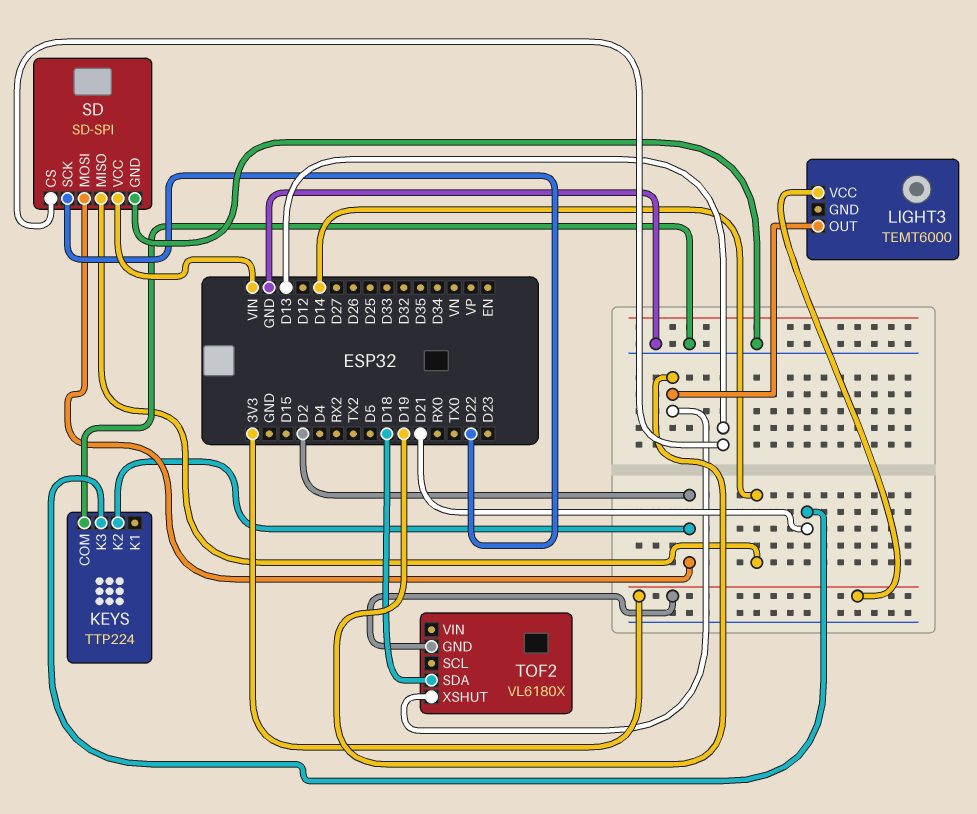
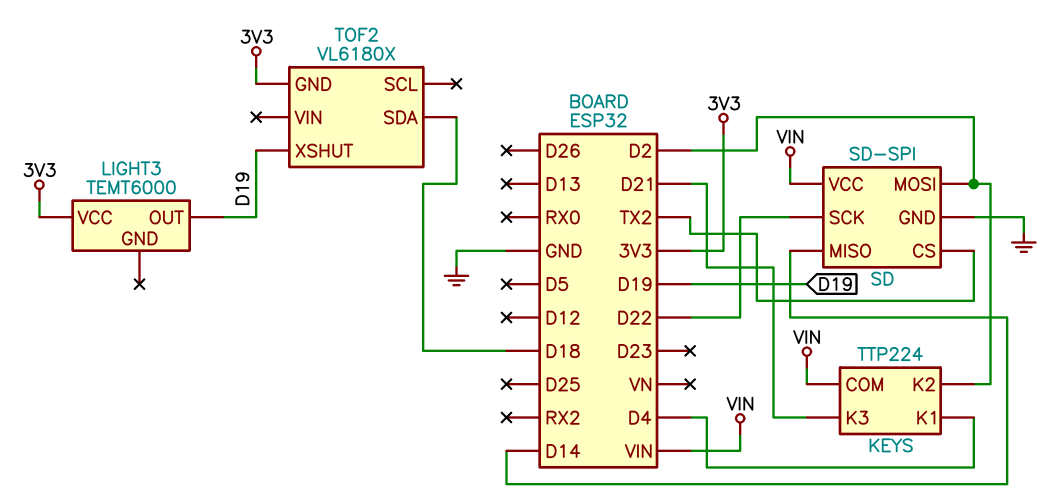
KEYS pin COM: GND -> VIN
KEYS pin K1: none -> D4
SD pin CS: D13 -> TX2

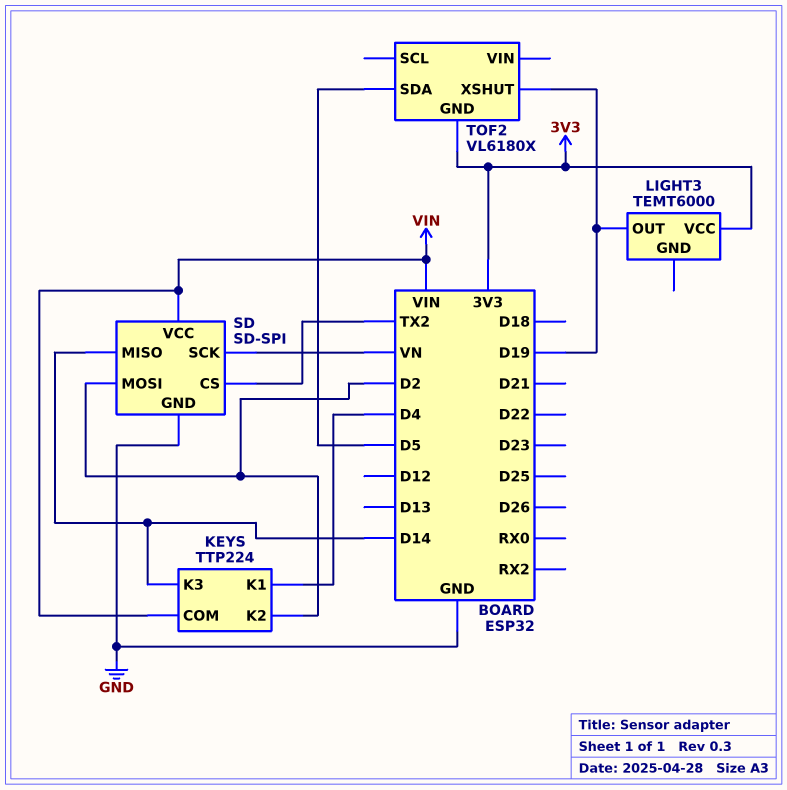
KEYS pin K3: D21 -> D14
SD pin SCK: D22 -> VN
TOF2 pin SDA: D18 -> D5

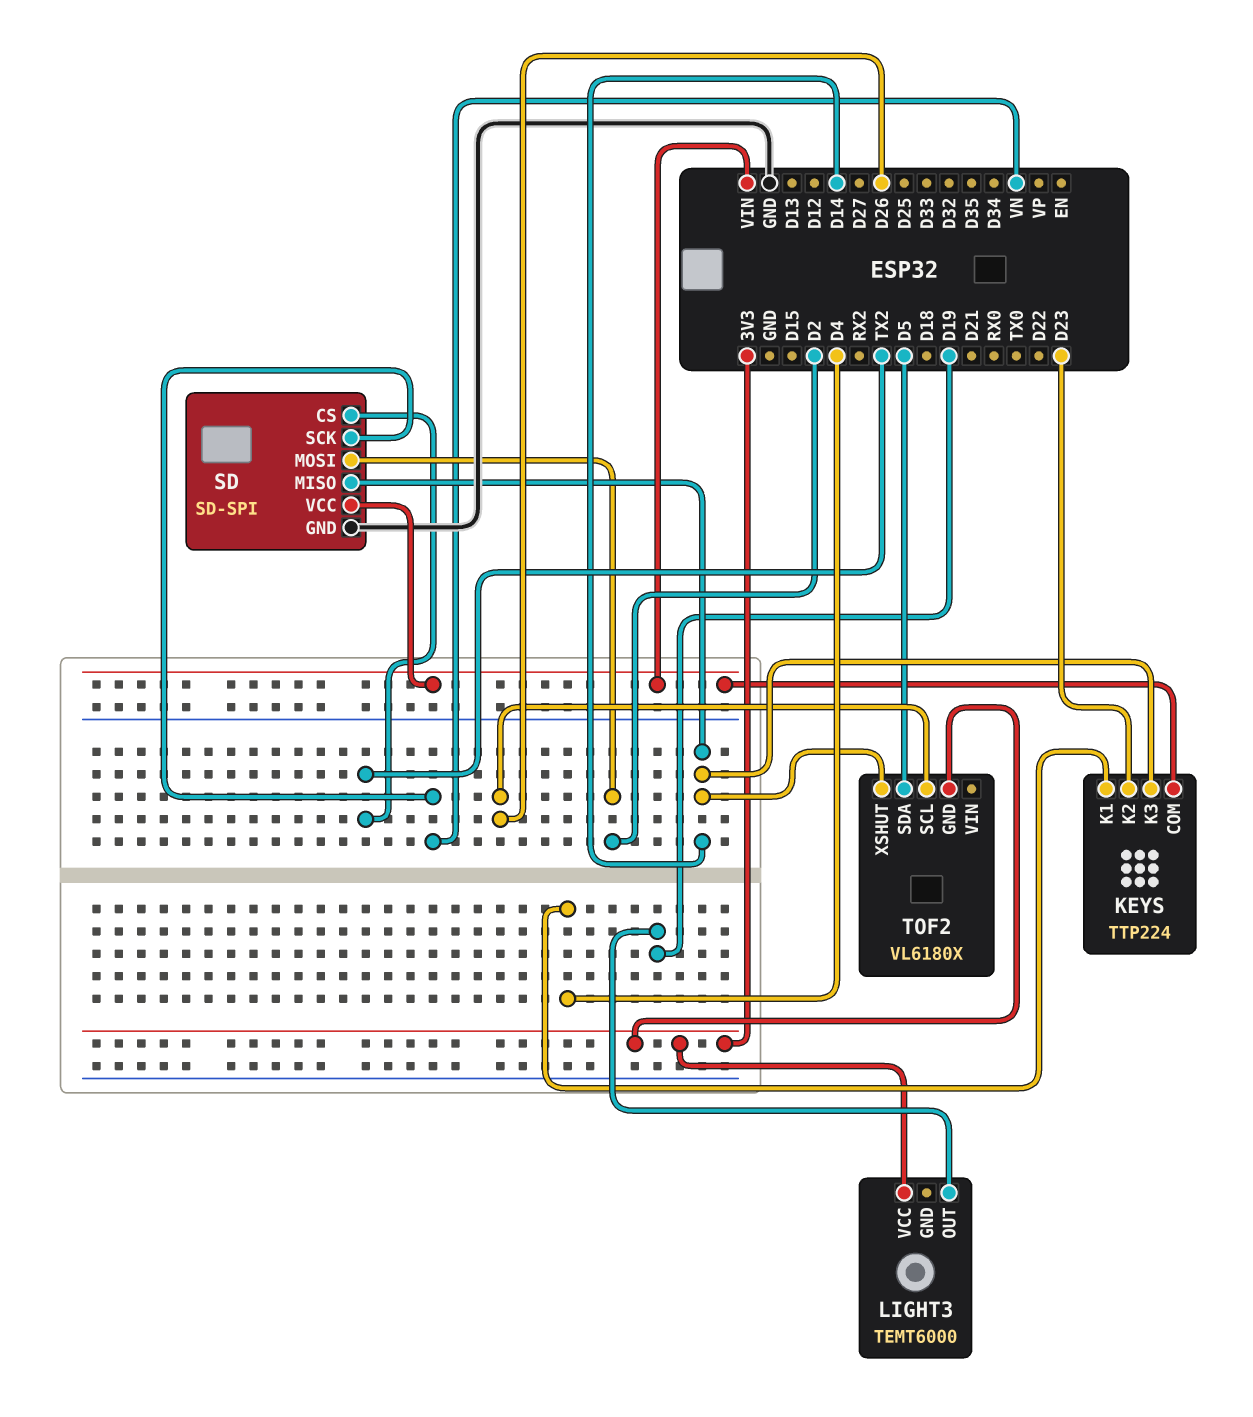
KEYS pin K2: D2 -> D23
TOF2 pin SCL: none -> D26
TOF2 pin XSHUT: D19 -> D14

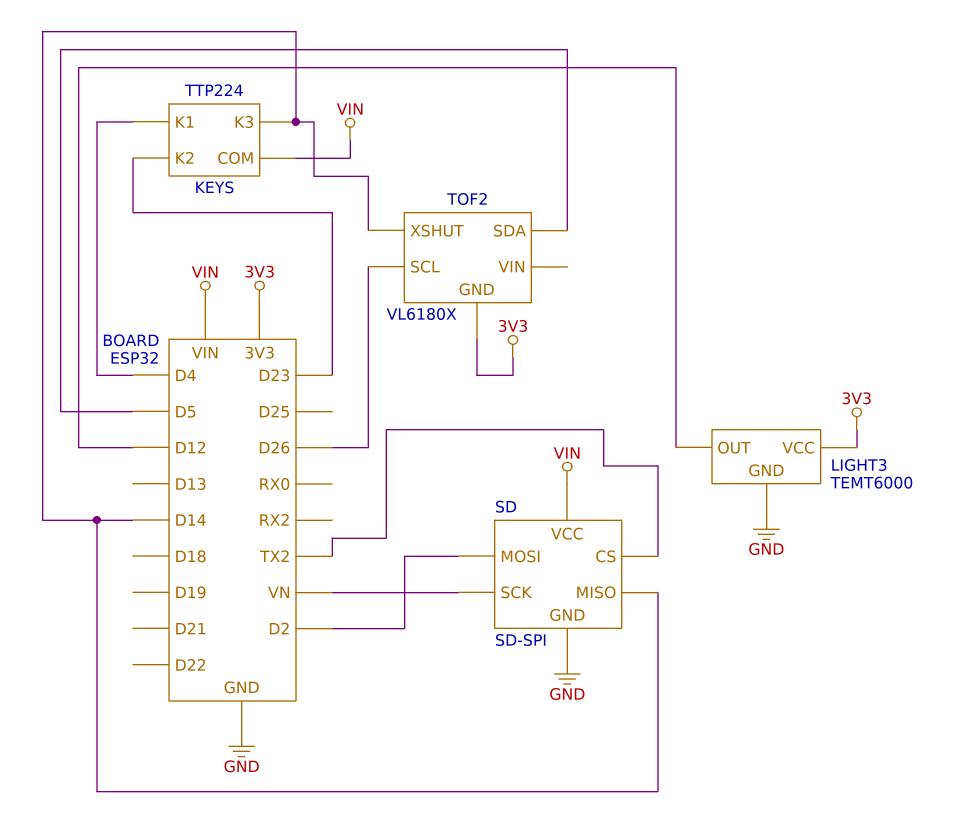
LIGHT3 pin GND: none -> GND
LIGHT3 pin OUT: D19 -> D12

